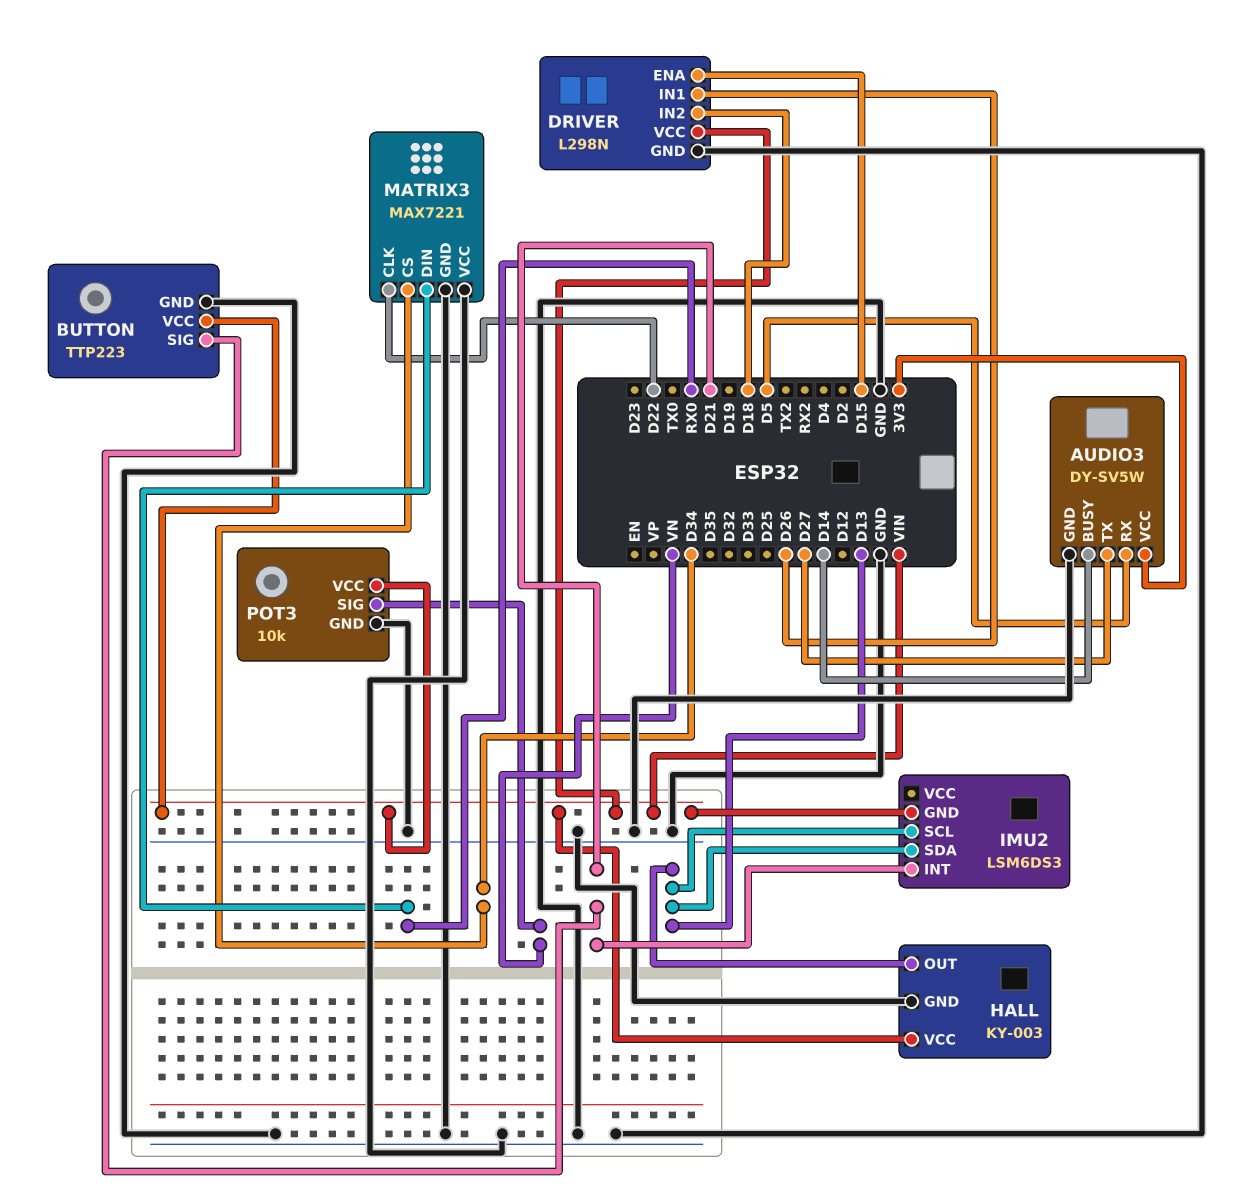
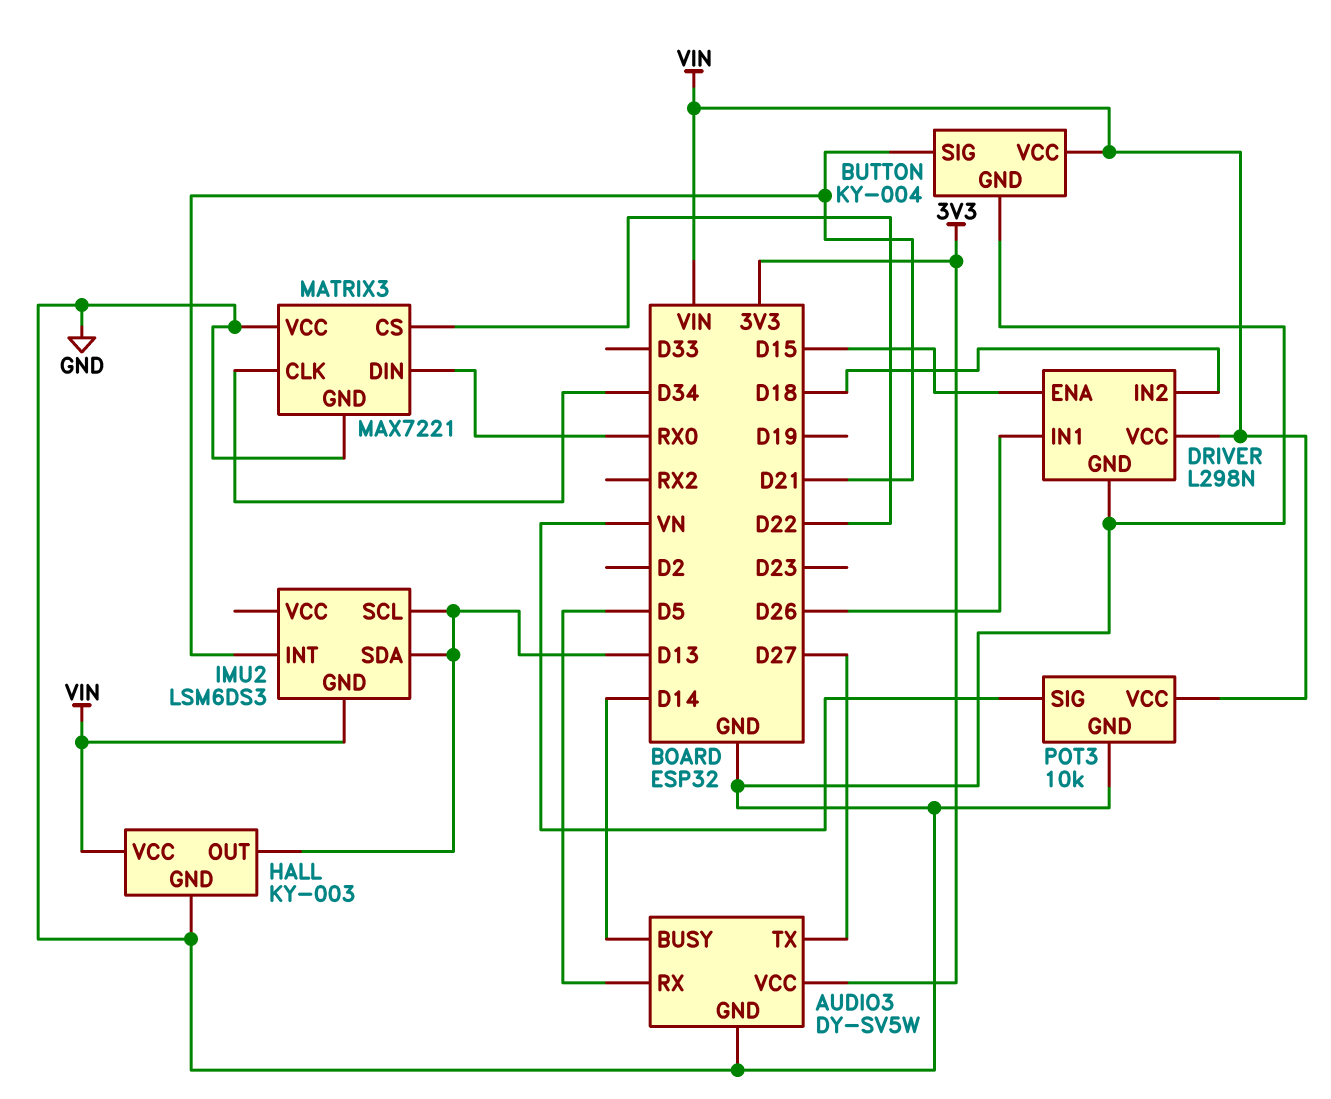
BUTTON: TTP223 -> KY-004
MATRIX3 pin CLK: D22 -> D34
MATRIX3 pin CS: D34 -> D22

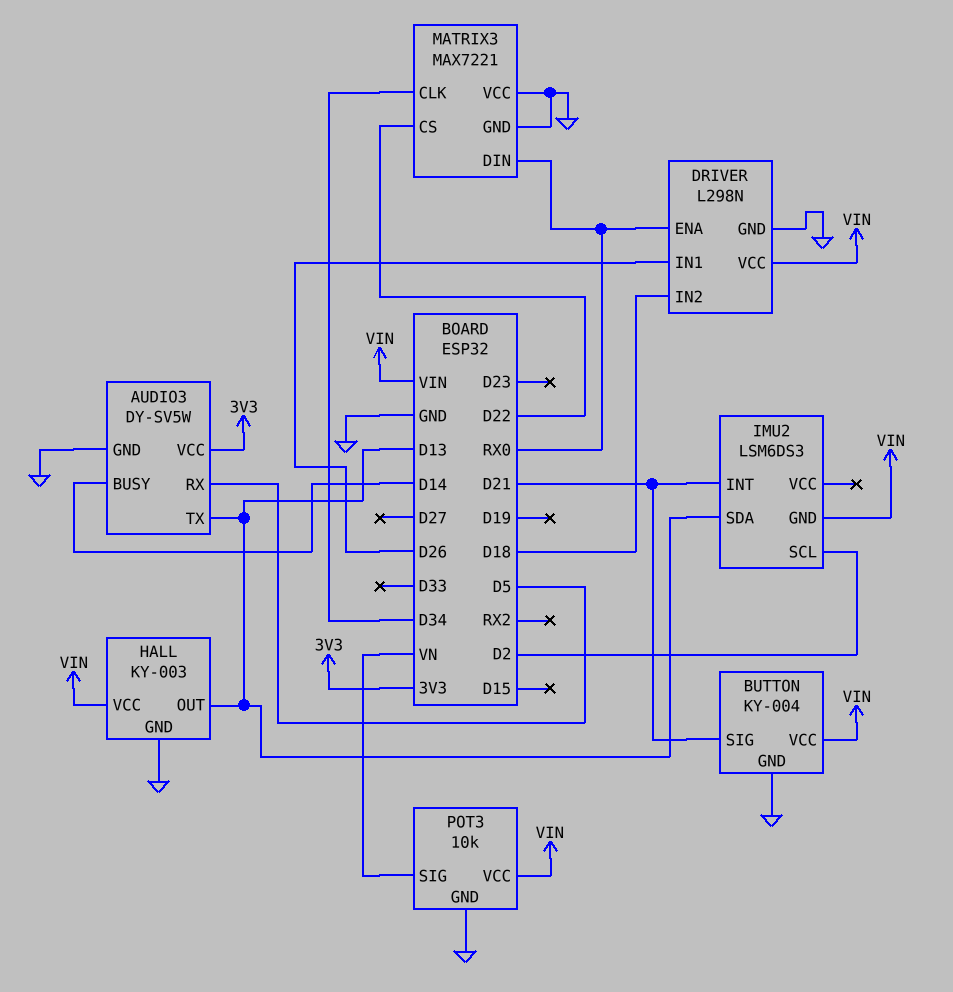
AUDIO3 pin TX: D27 -> D13
DRIVER pin ENA: D15 -> RX0
IMU2 pin SCL: D13 -> D2

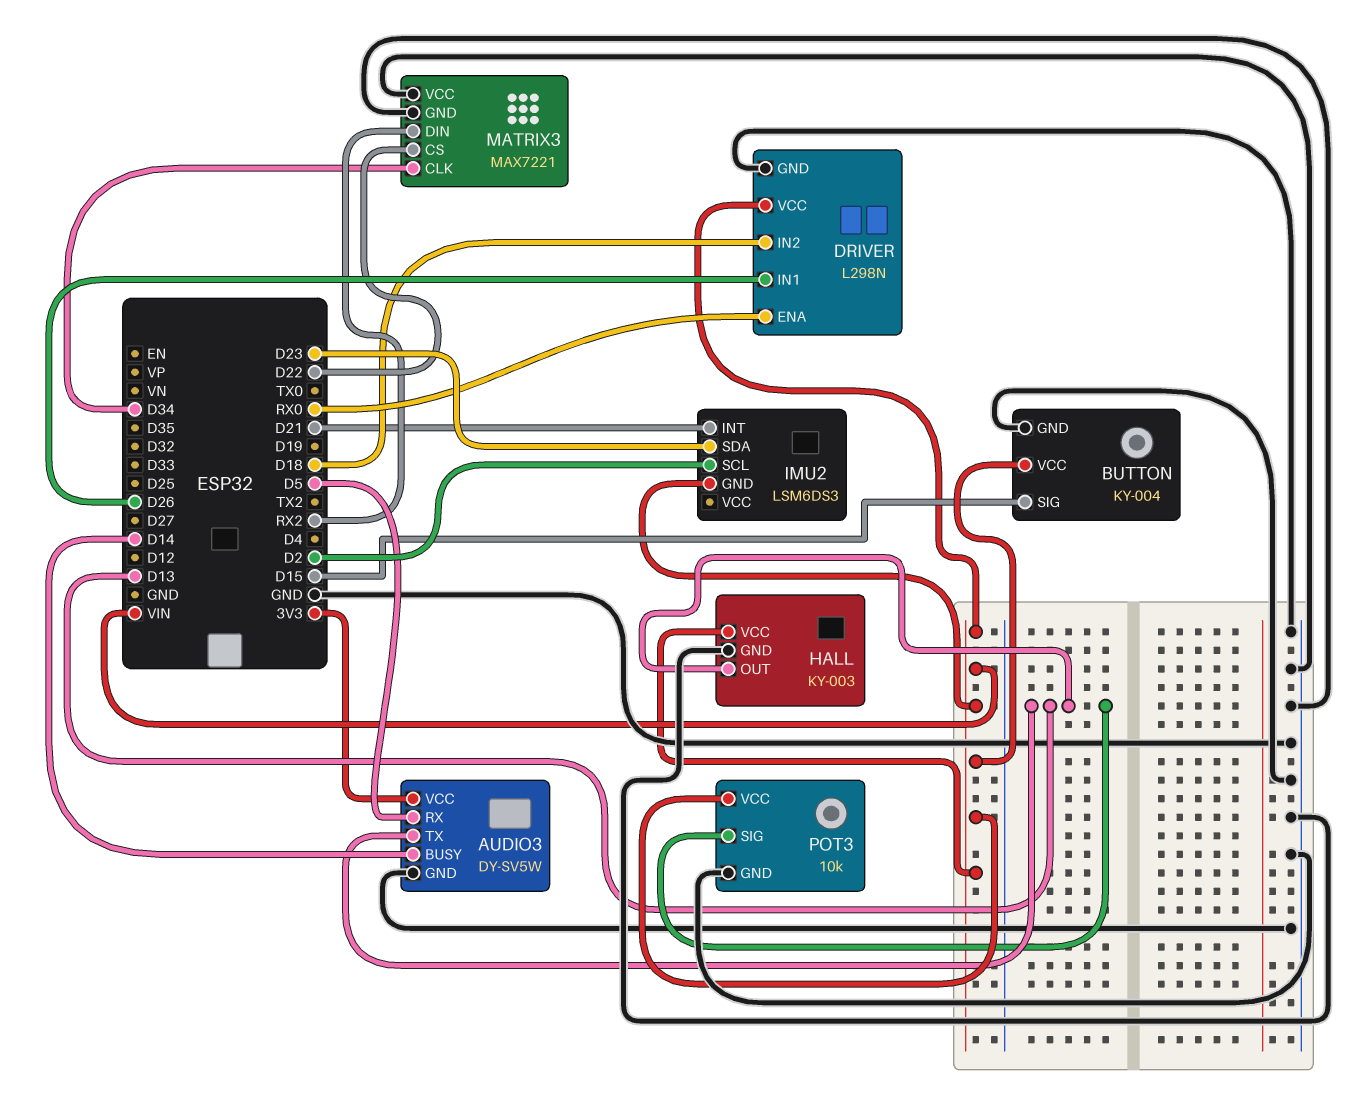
BUTTON pin SIG: D21 -> D15
IMU2 pin SDA: D13 -> D23
MATRIX3 pin DIN: RX0 -> RX2
POT3 pin SIG: VN -> D13

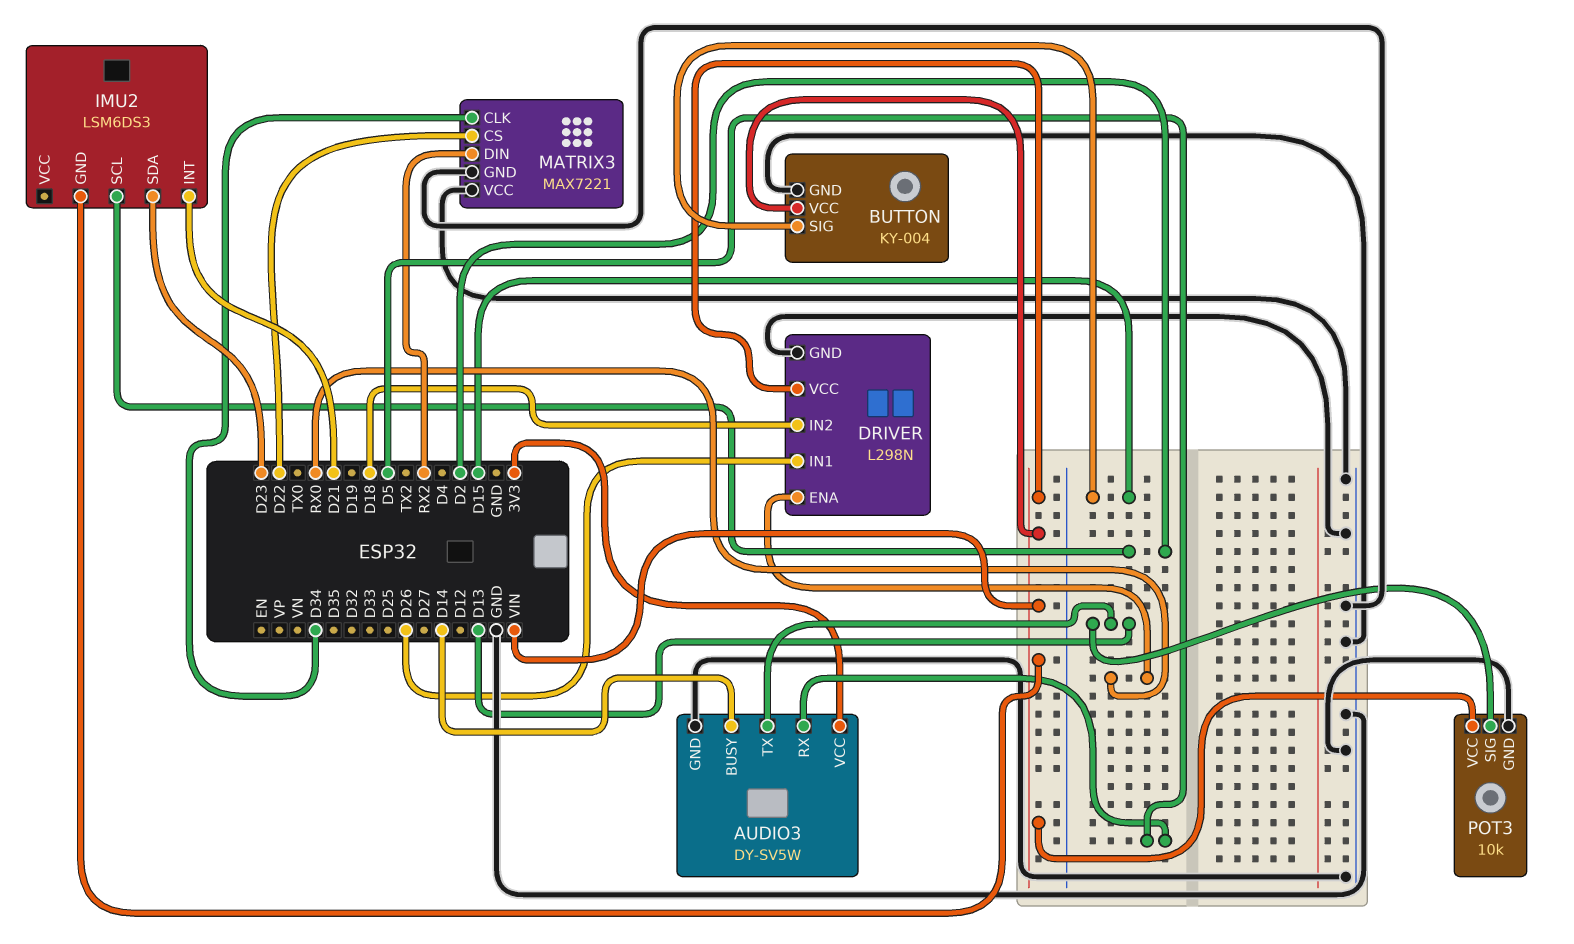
HALL: KY-003 -> none
HALL pin GND: GND -> none
HALL pin OUT: D13 -> none
HALL pin VCC: VIN -> none

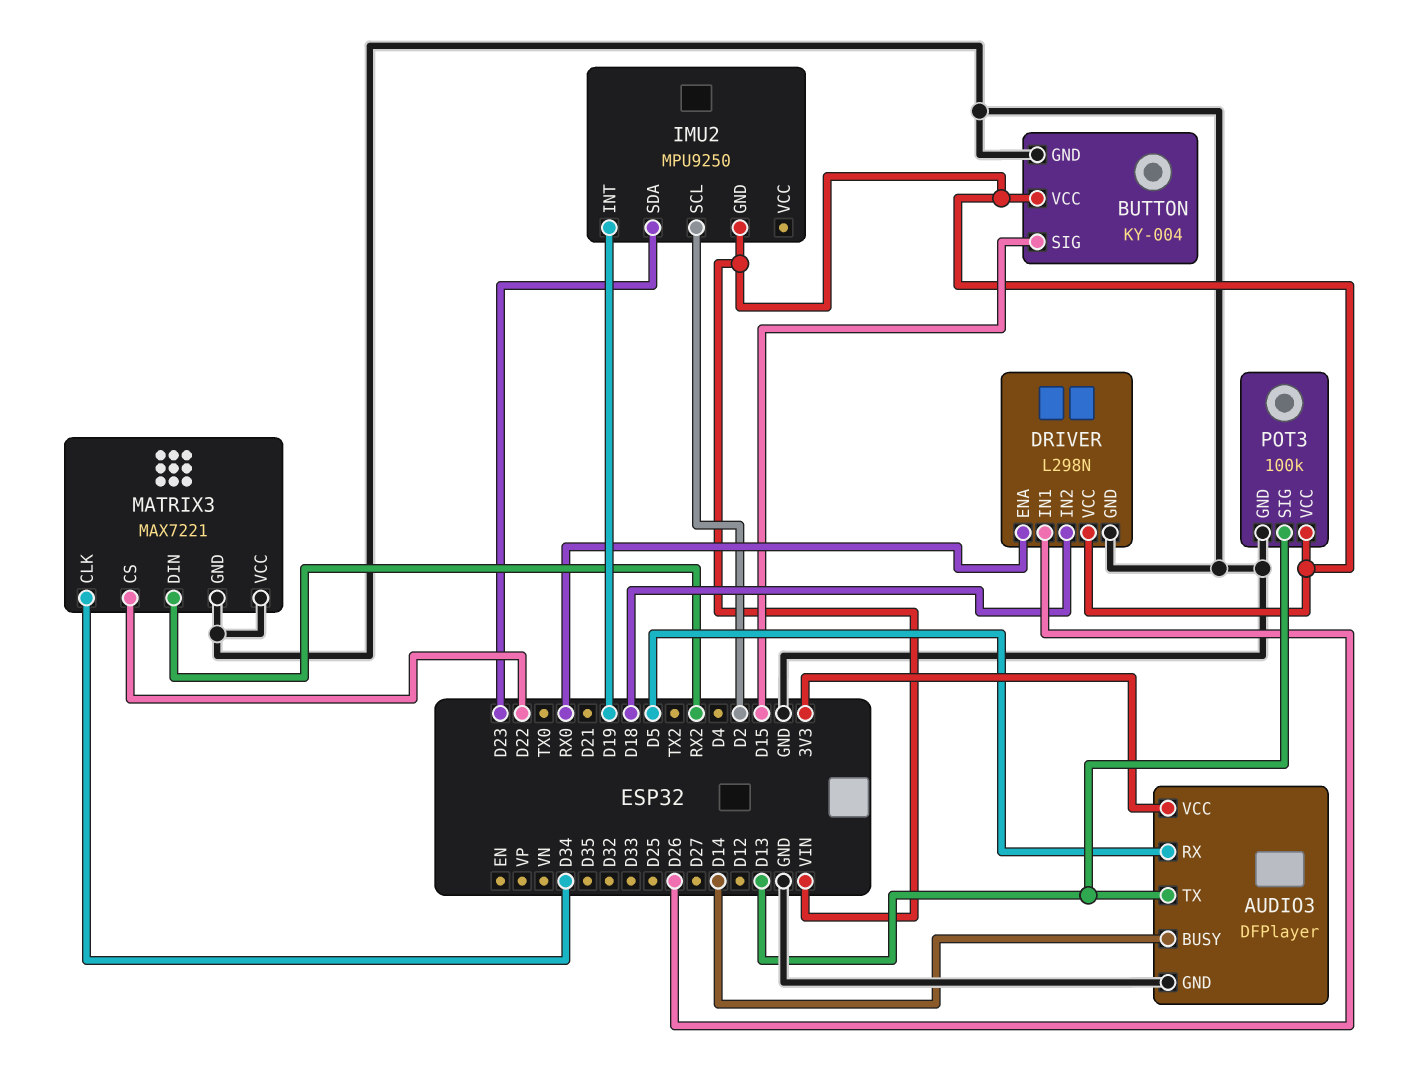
AUDIO3: DY-SV5W -> DFPlayer
IMU2: LSM6DS3 -> MPU9250
IMU2 pin INT: D21 -> D19
POT3: 10k -> 100k

